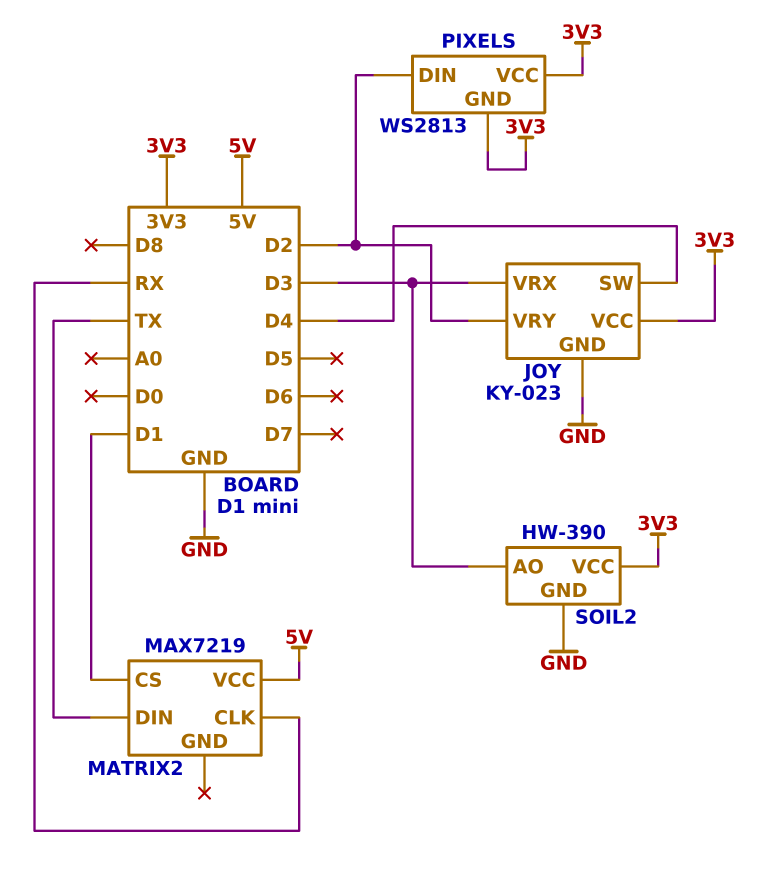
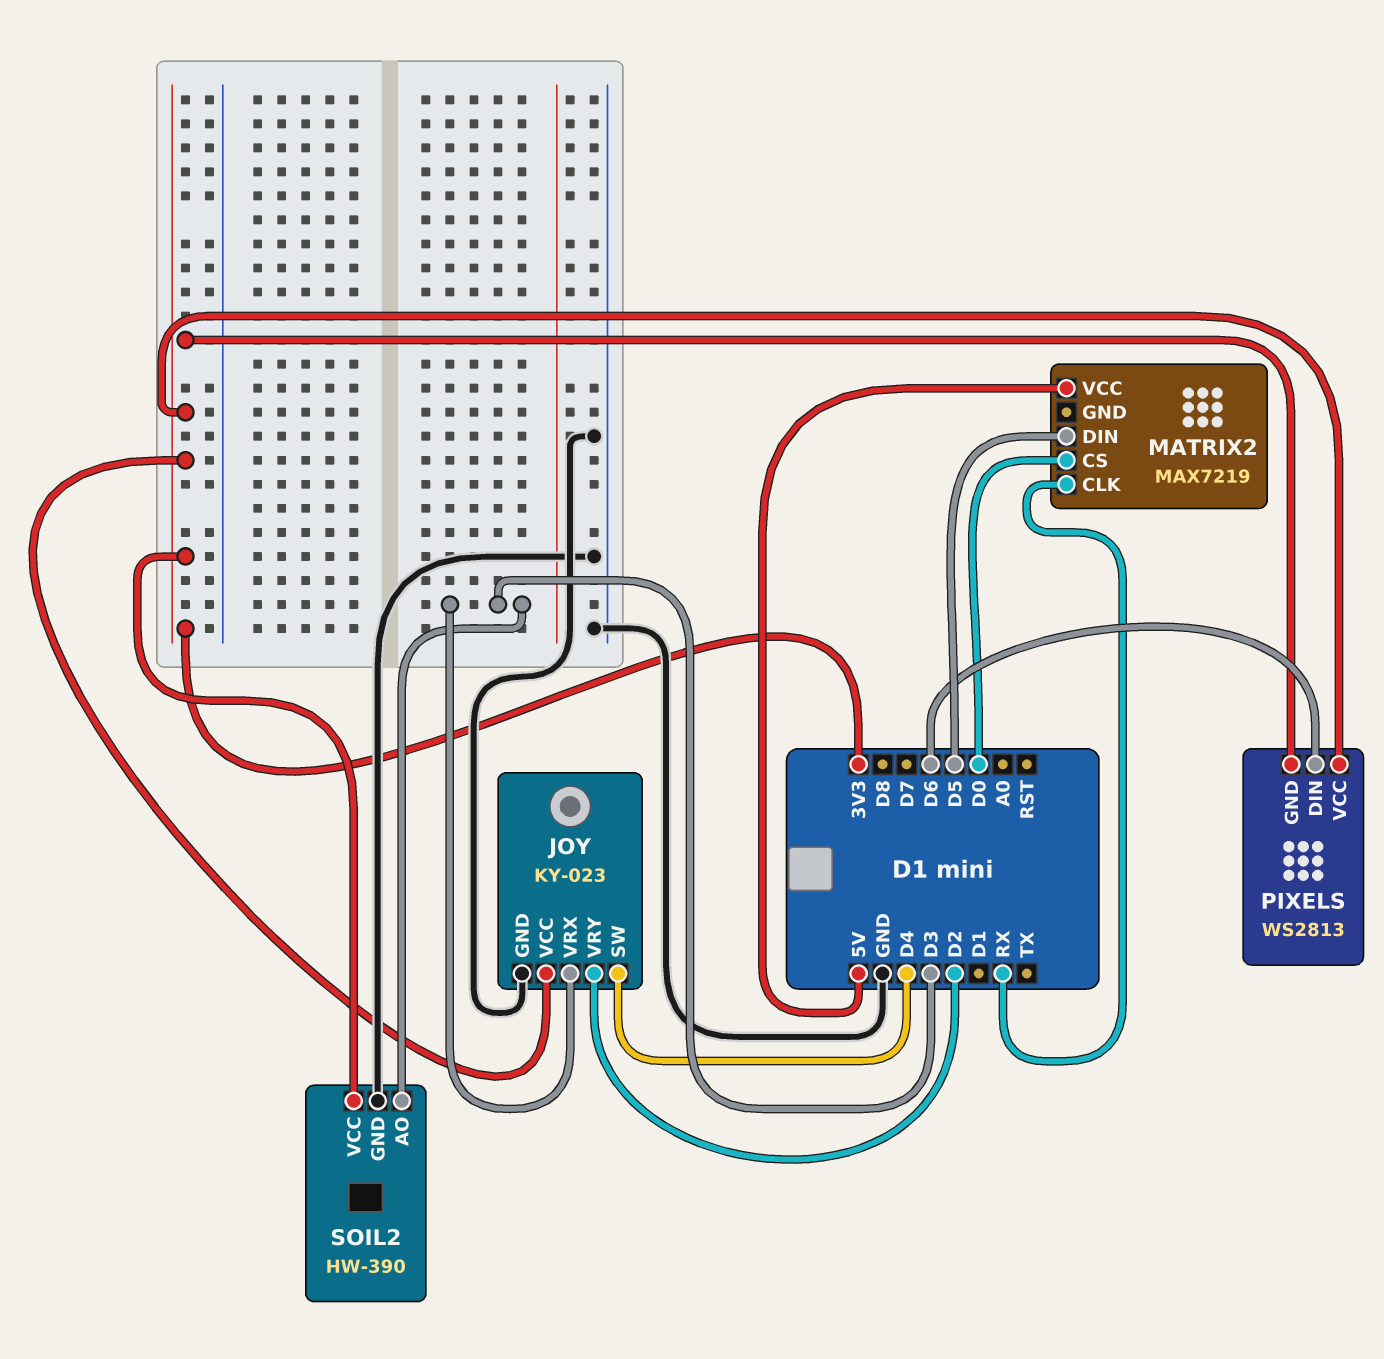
MATRIX2 pin CS: D1 -> D0
MATRIX2 pin DIN: TX -> D5
PIXELS pin DIN: D2 -> D6

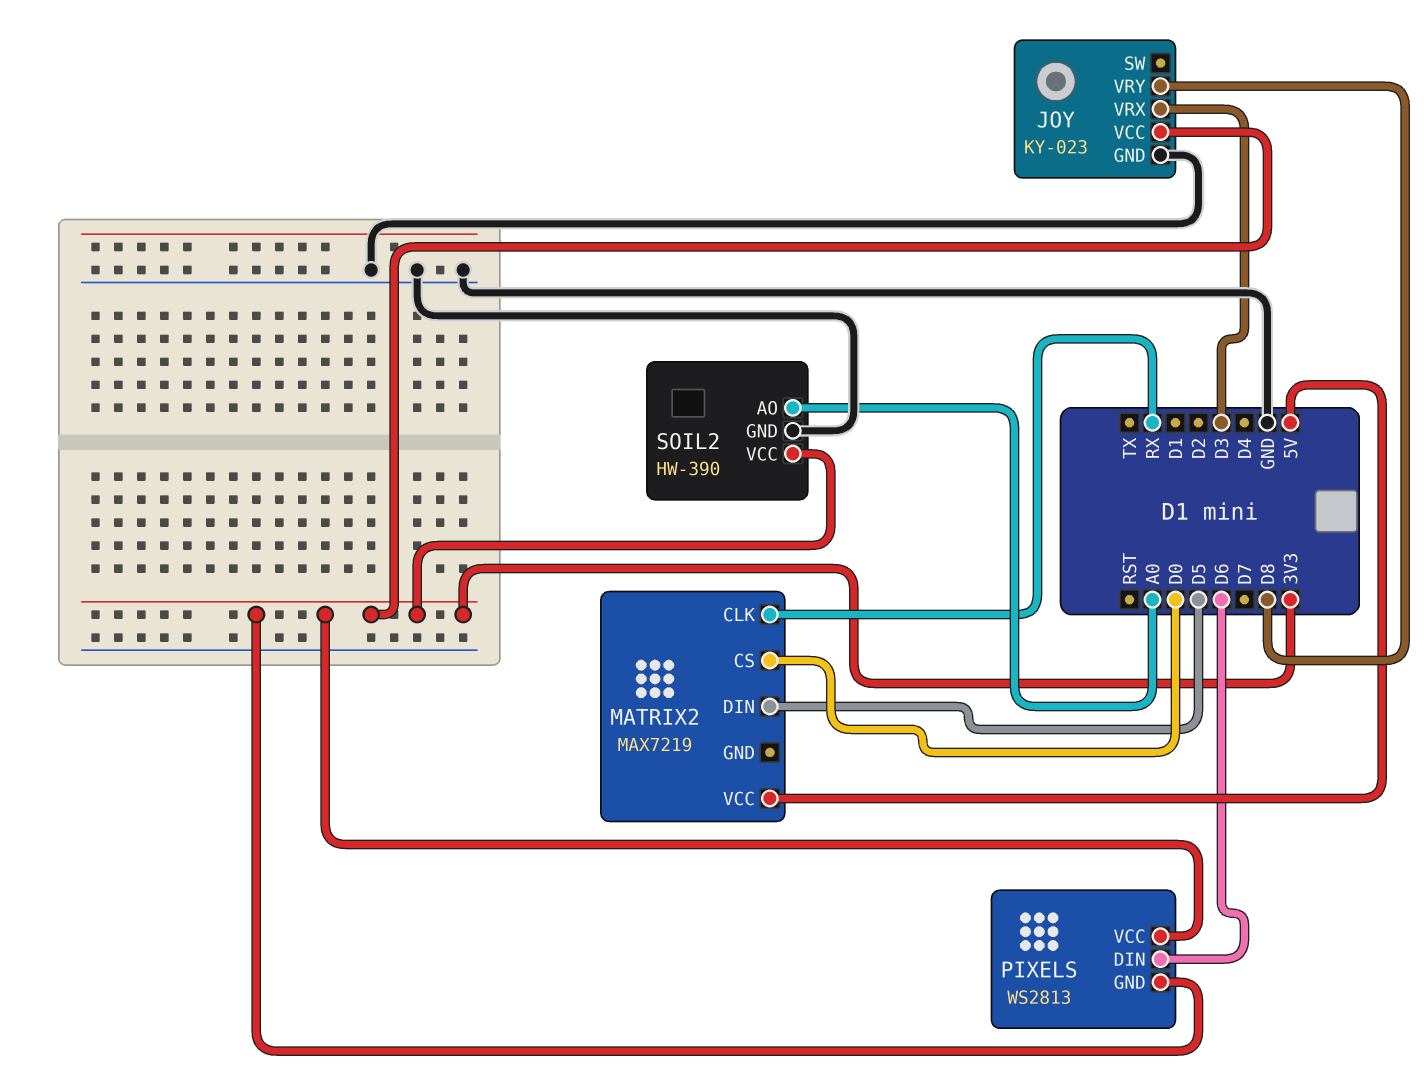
JOY pin SW: D4 -> none
JOY pin VRY: D2 -> D8
SOIL2 pin AO: D3 -> A0

